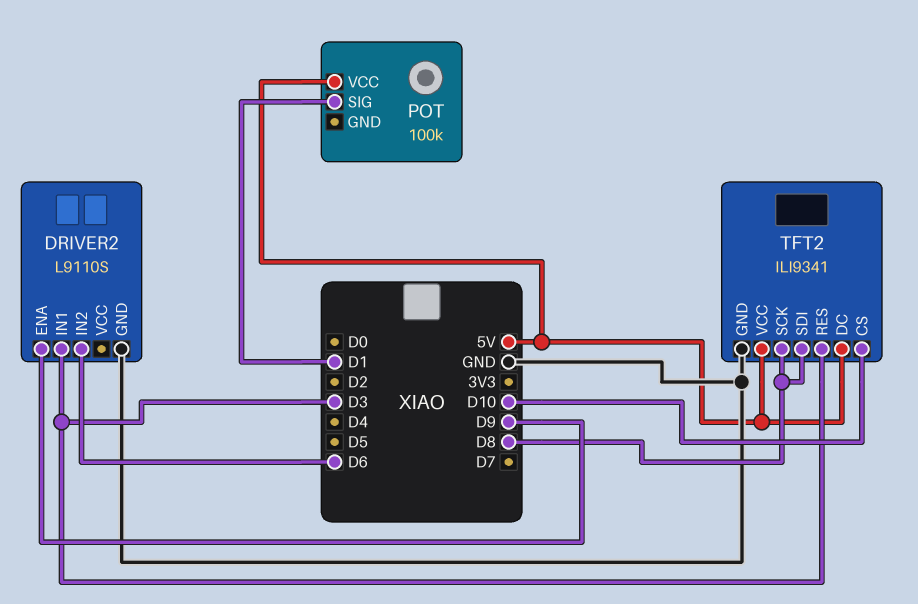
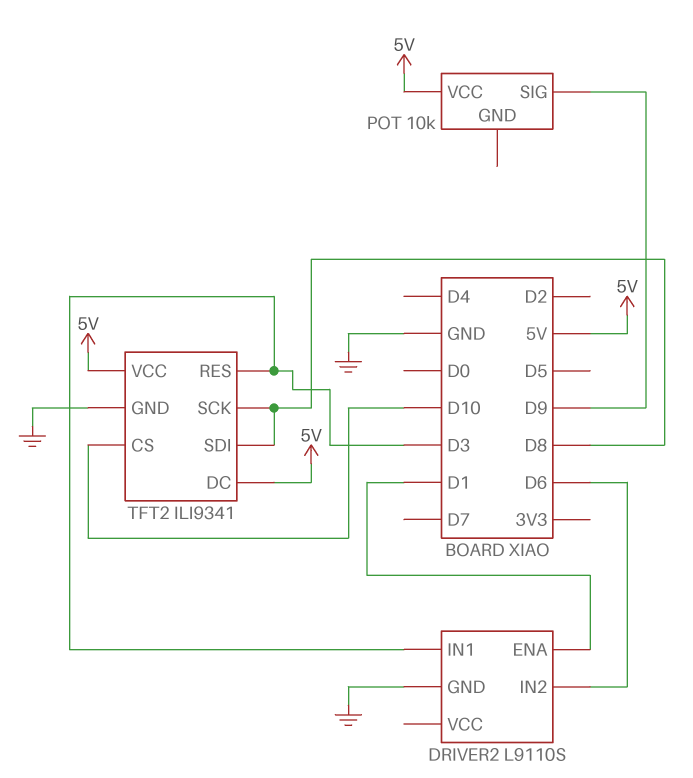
DRIVER2 pin ENA: D9 -> D1
POT: 100k -> 10k
POT pin SIG: D1 -> D9

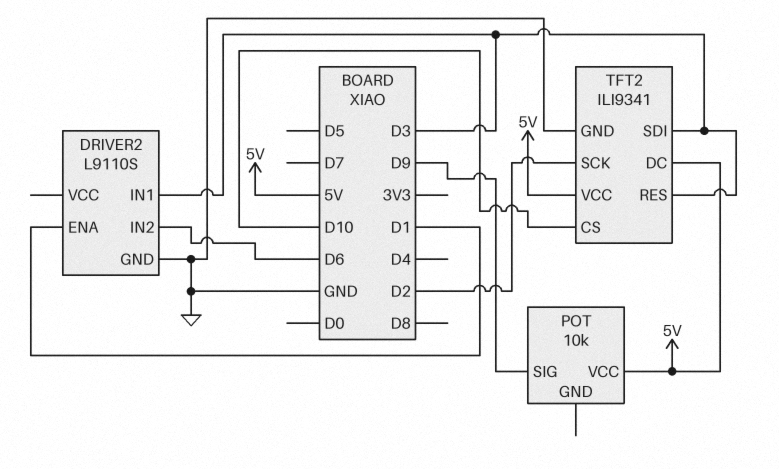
TFT2 pin SCK: D8 -> D2
TFT2 pin SDI: D8 -> D3

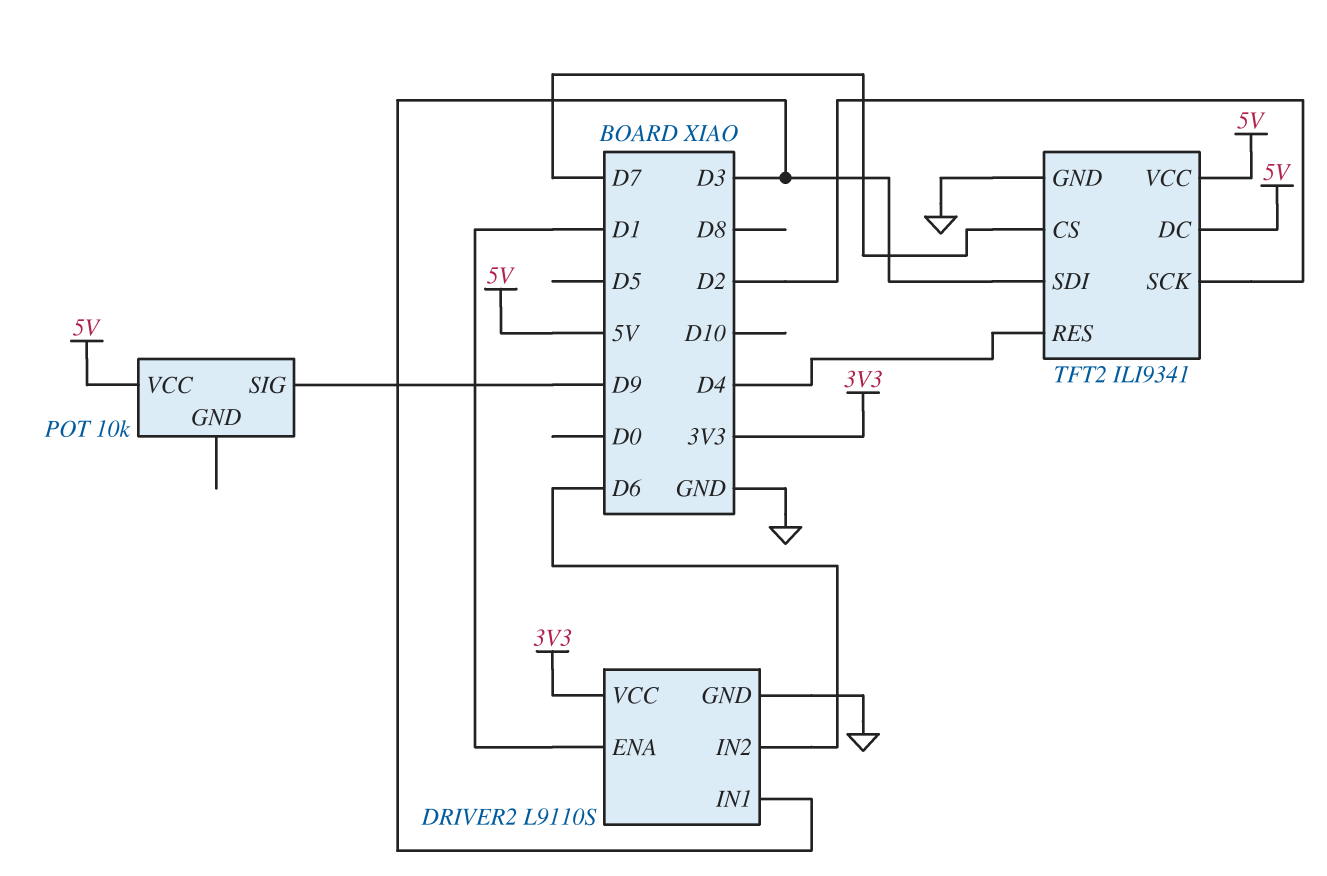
DRIVER2 pin VCC: none -> 3V3
TFT2 pin CS: D10 -> D7
TFT2 pin RES: D3 -> D4

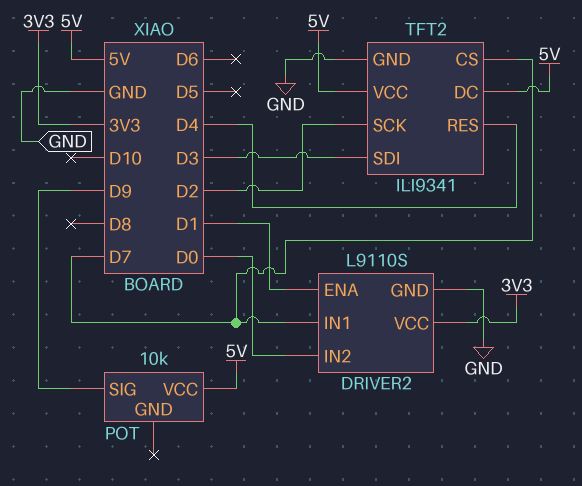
DRIVER2 pin IN1: D3 -> D7
DRIVER2 pin IN2: D6 -> D0

